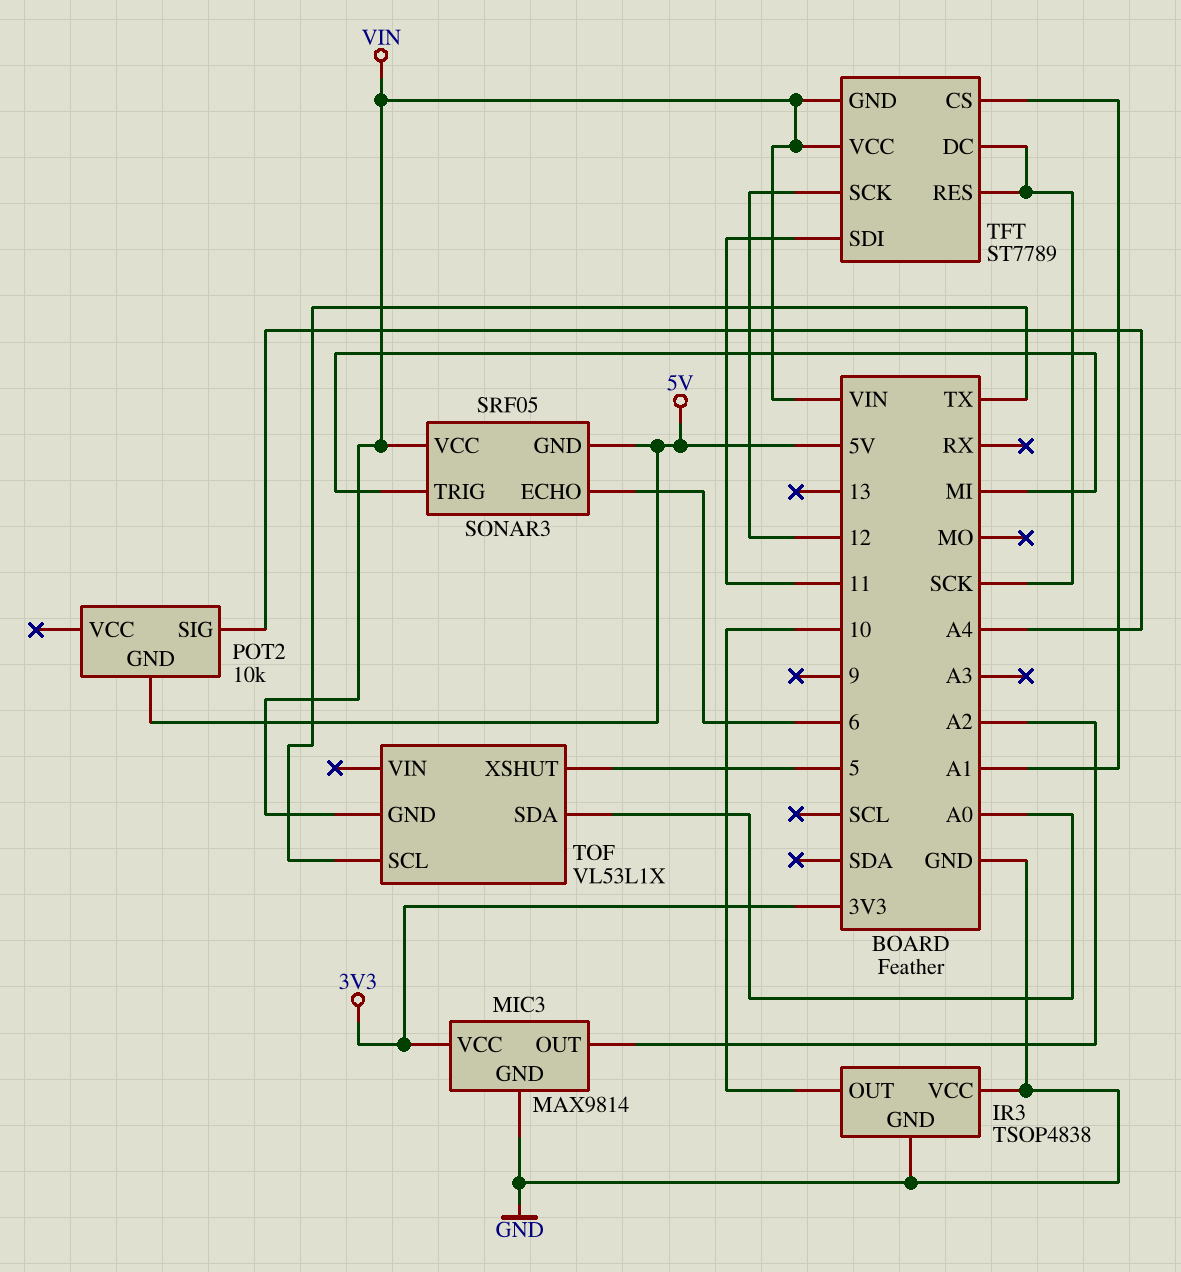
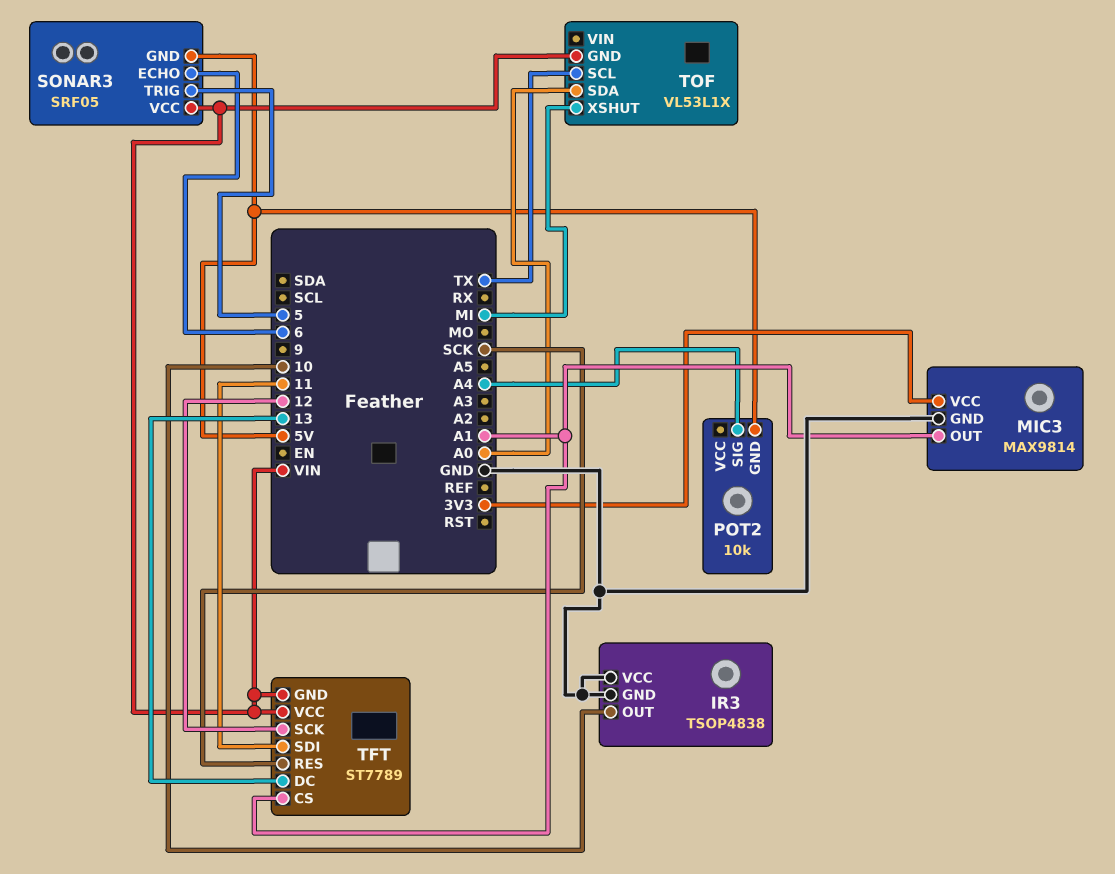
MIC3 pin OUT: A2 -> A1
SONAR3 pin TRIG: MI -> 5
TFT pin DC: SCK -> 13
TOF pin XSHUT: 5 -> MI

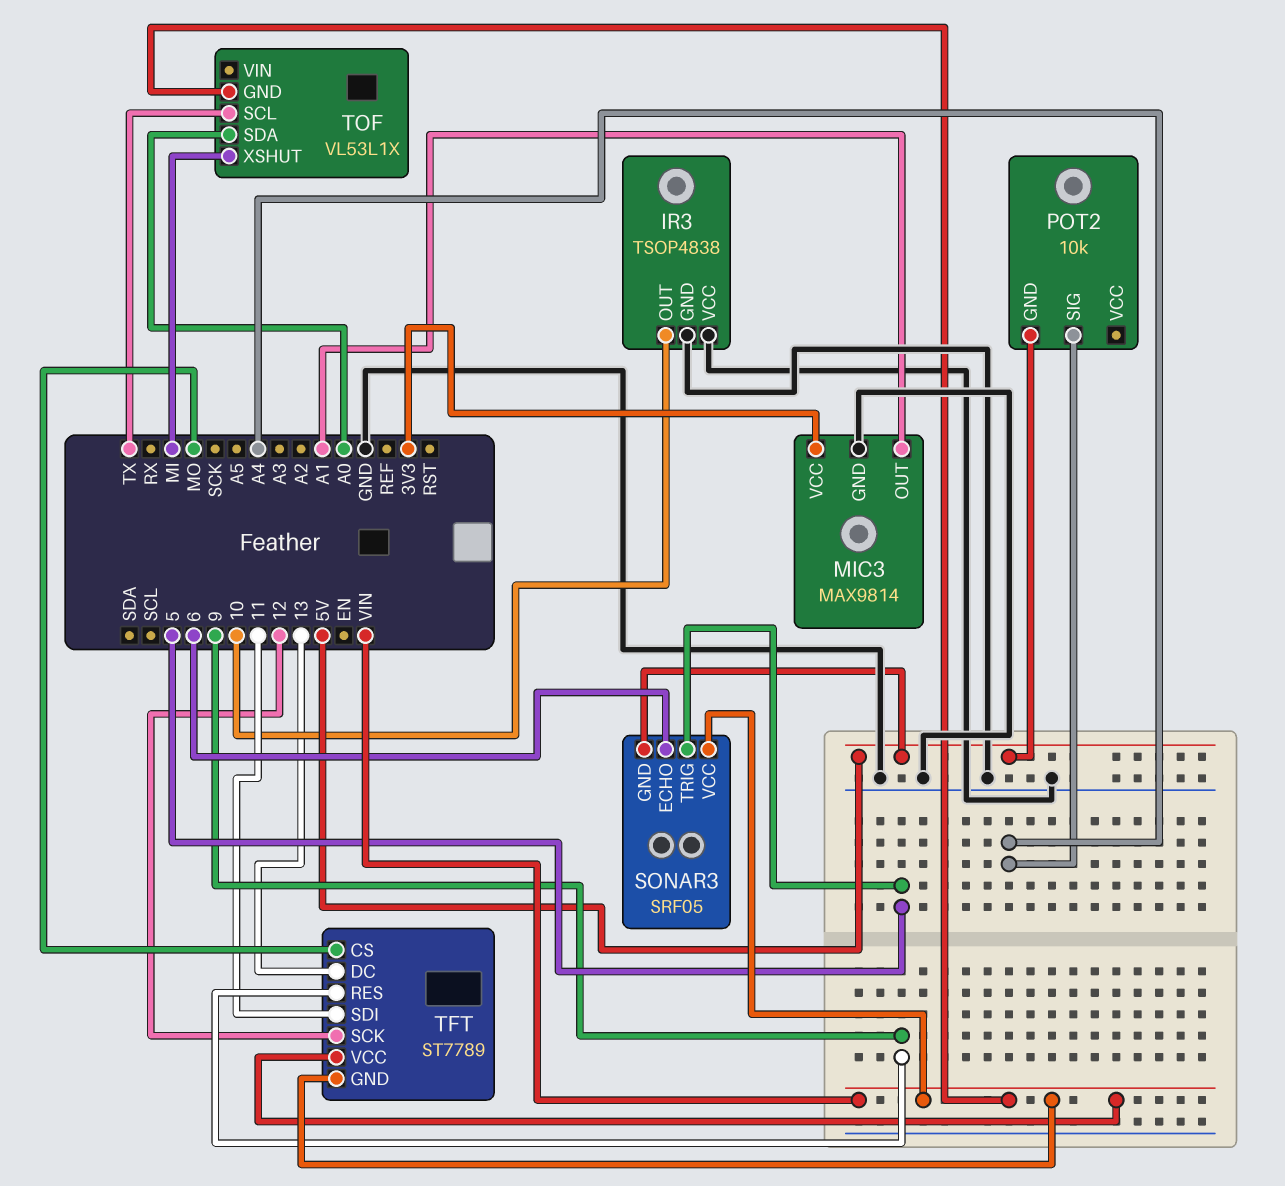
TFT pin CS: A1 -> MO
TFT pin RES: SCK -> 9

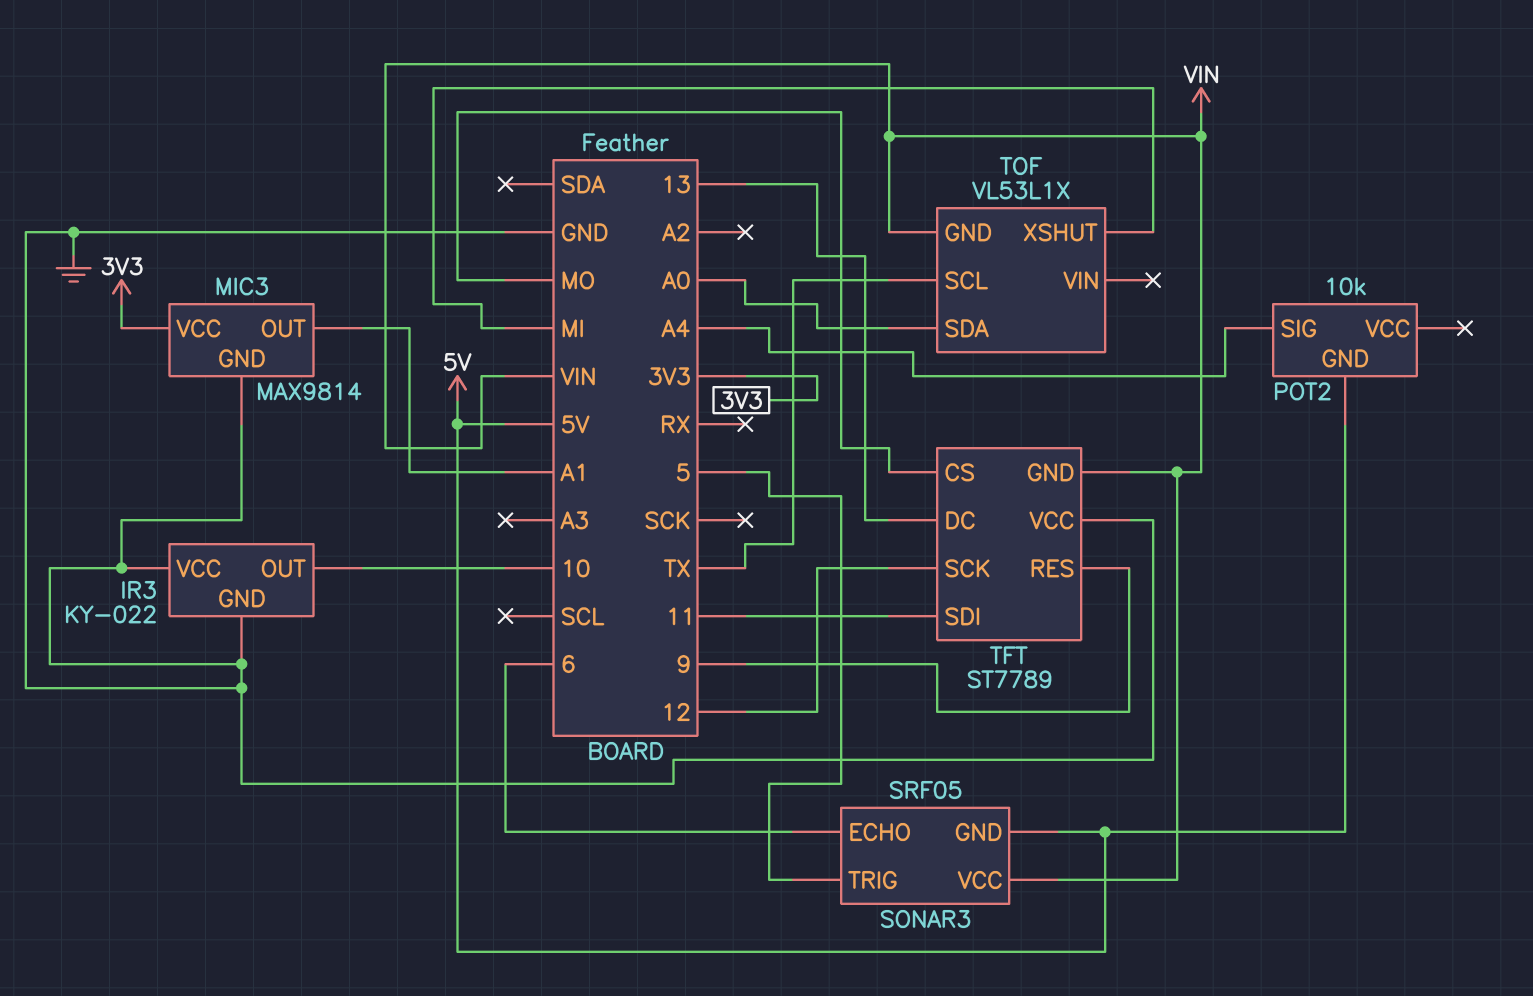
IR3: TSOP4838 -> KY-022
TFT pin VCC: VIN -> GND

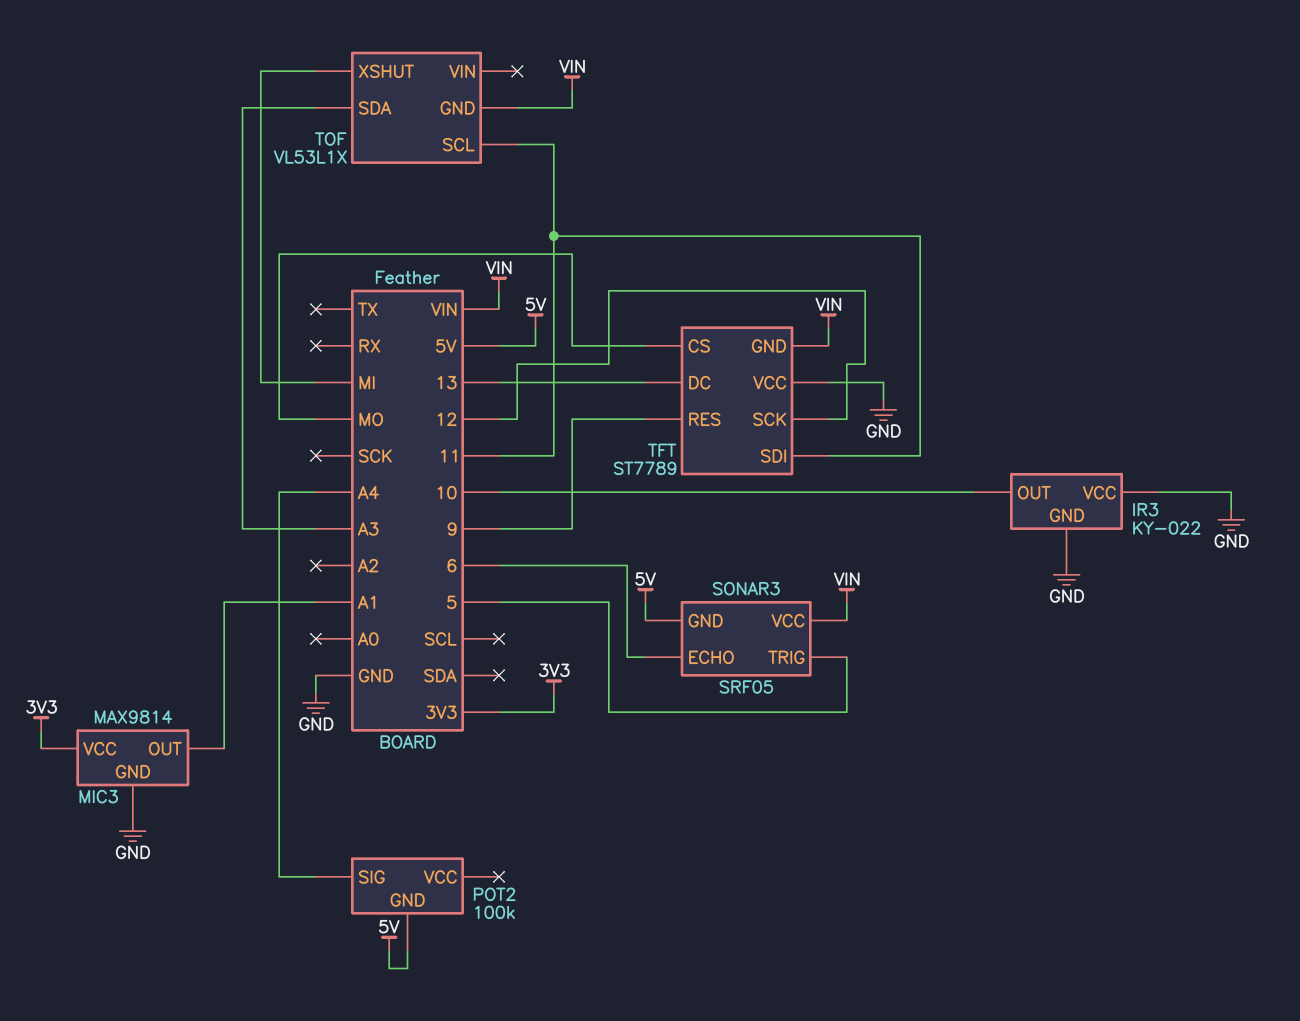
POT2: 10k -> 100k
TOF pin SCL: TX -> 11
TOF pin SDA: A0 -> A3

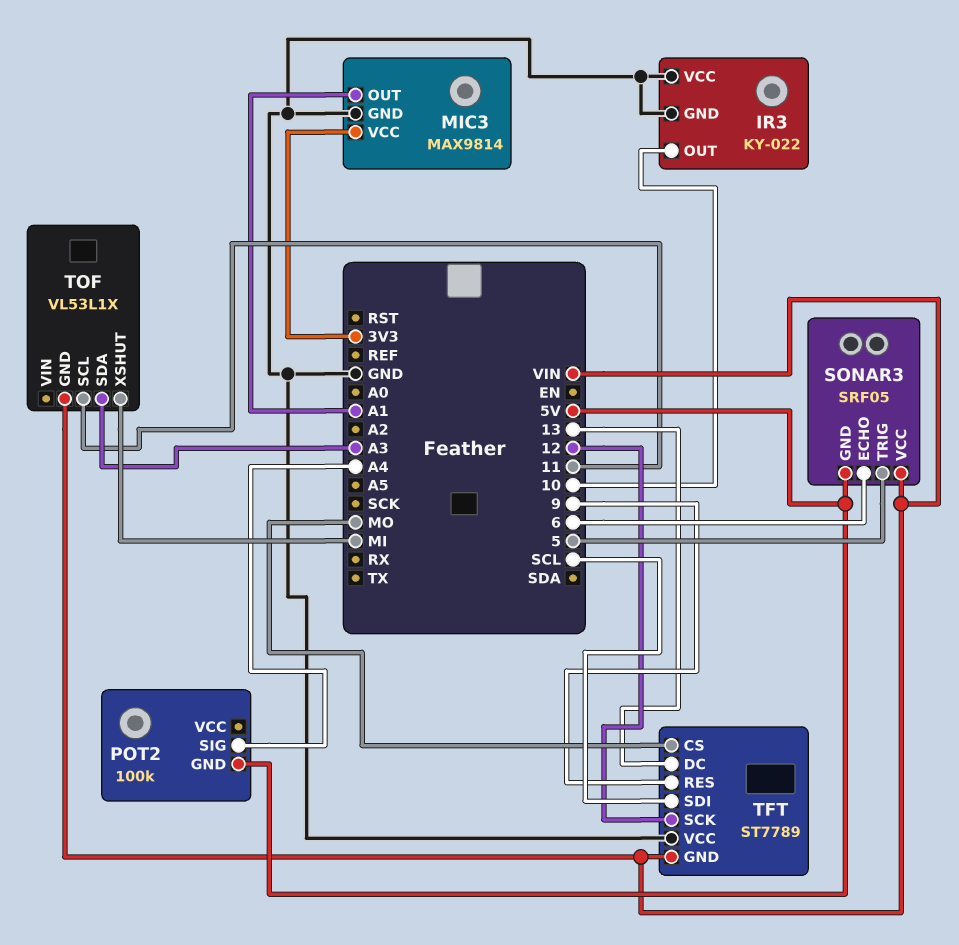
TFT pin SDI: 11 -> SCL

